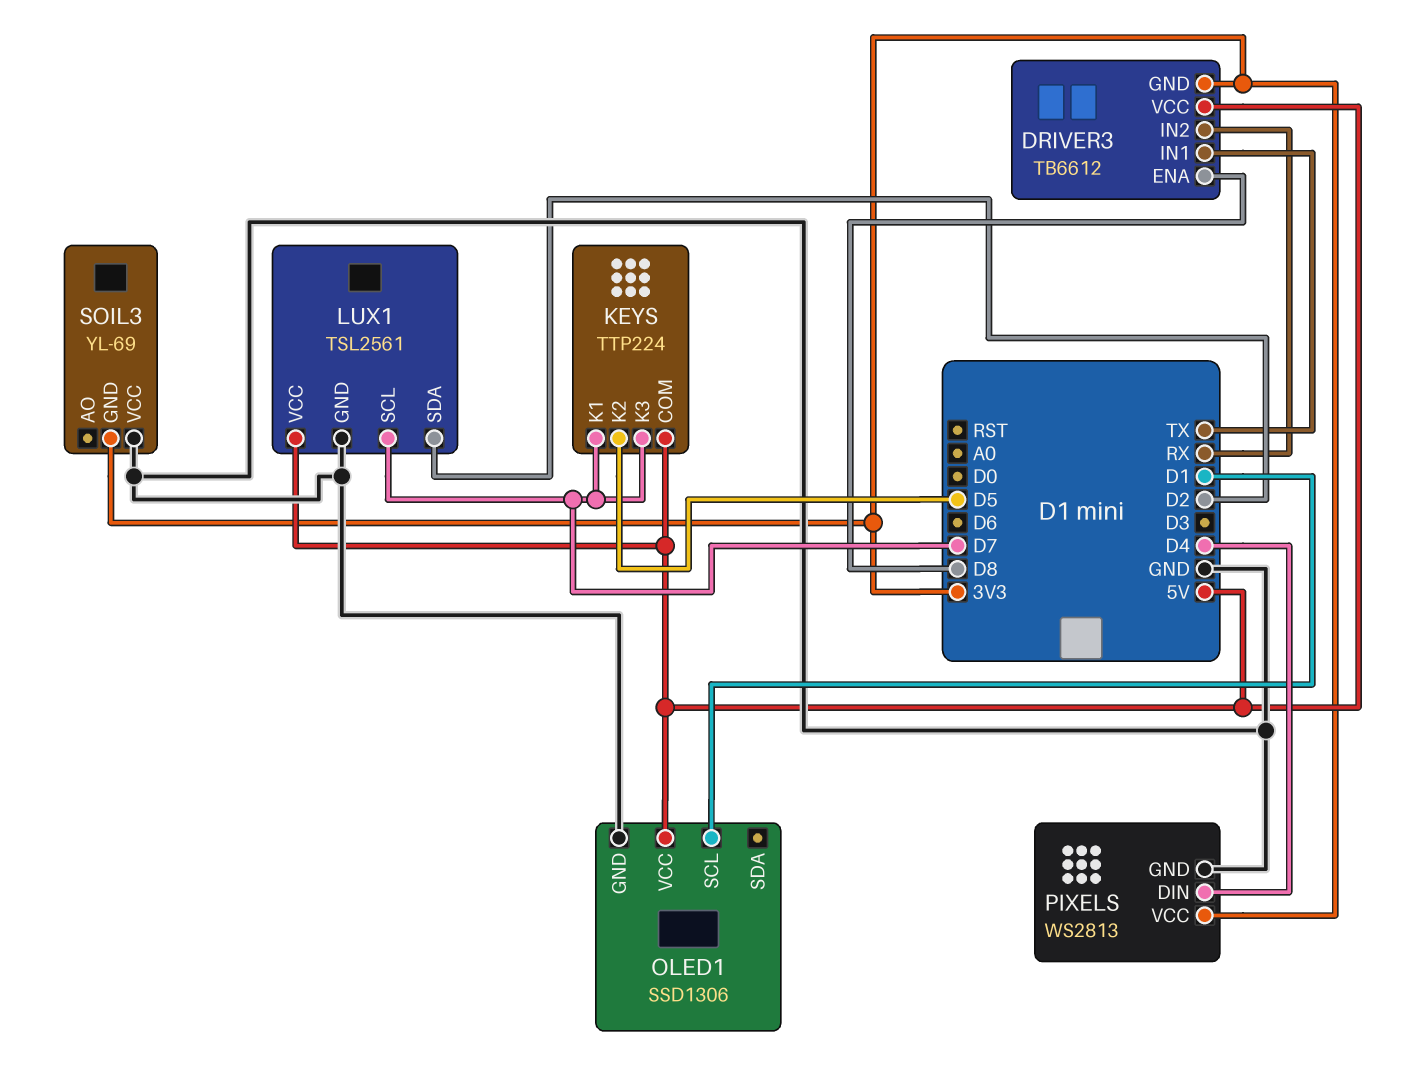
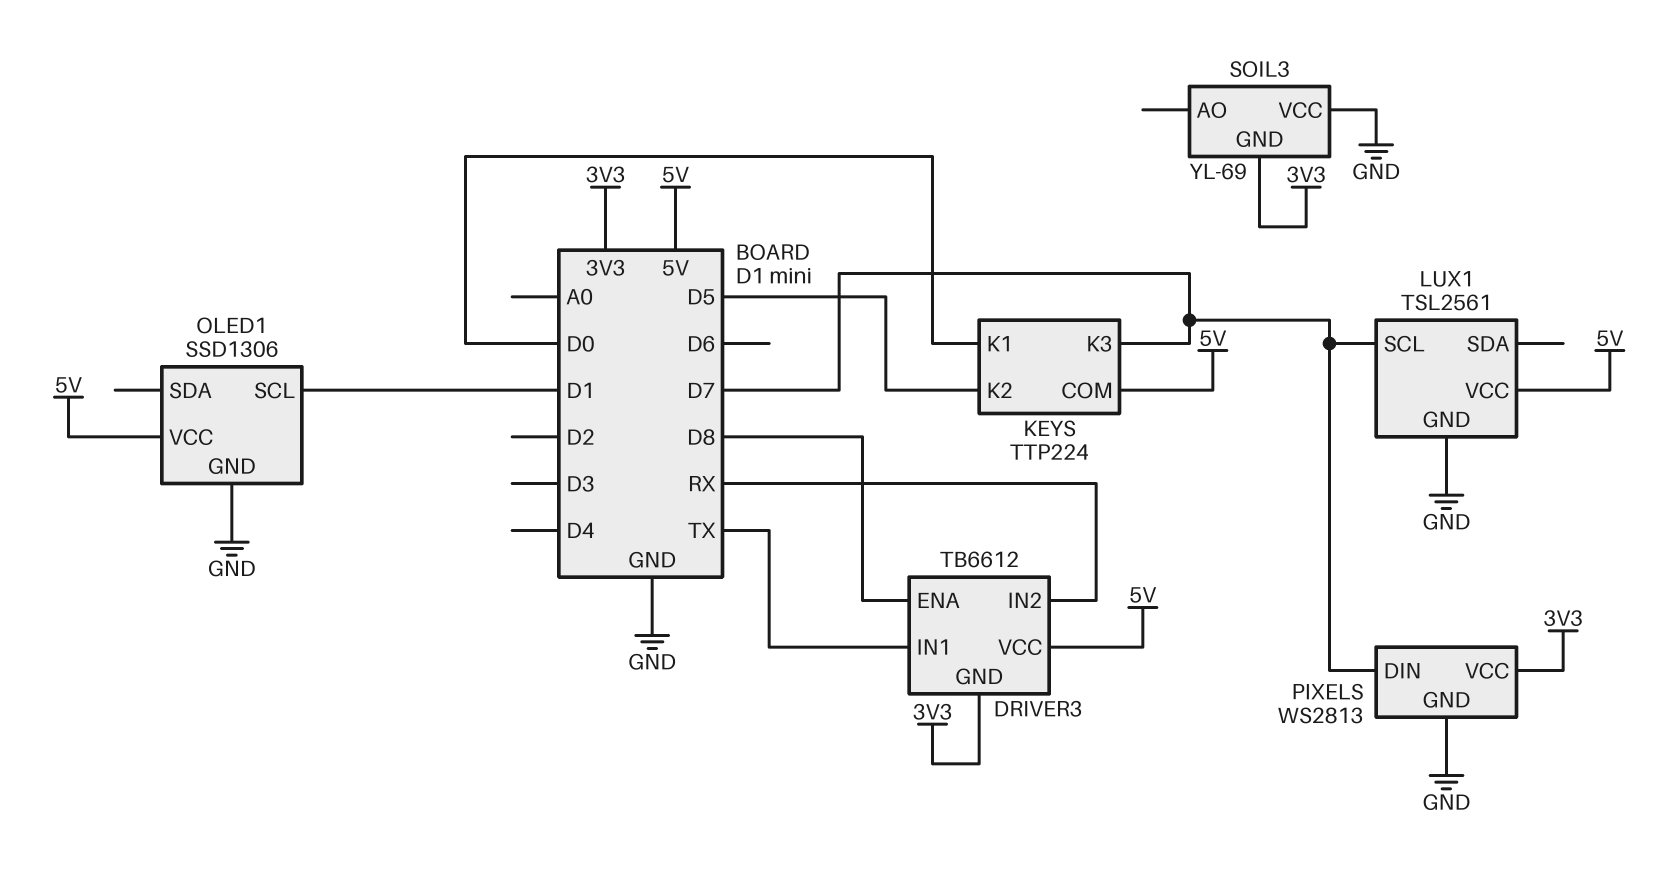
KEYS pin K1: D7 -> D0
LUX1 pin SDA: D2 -> none
PIXELS pin DIN: D4 -> D7

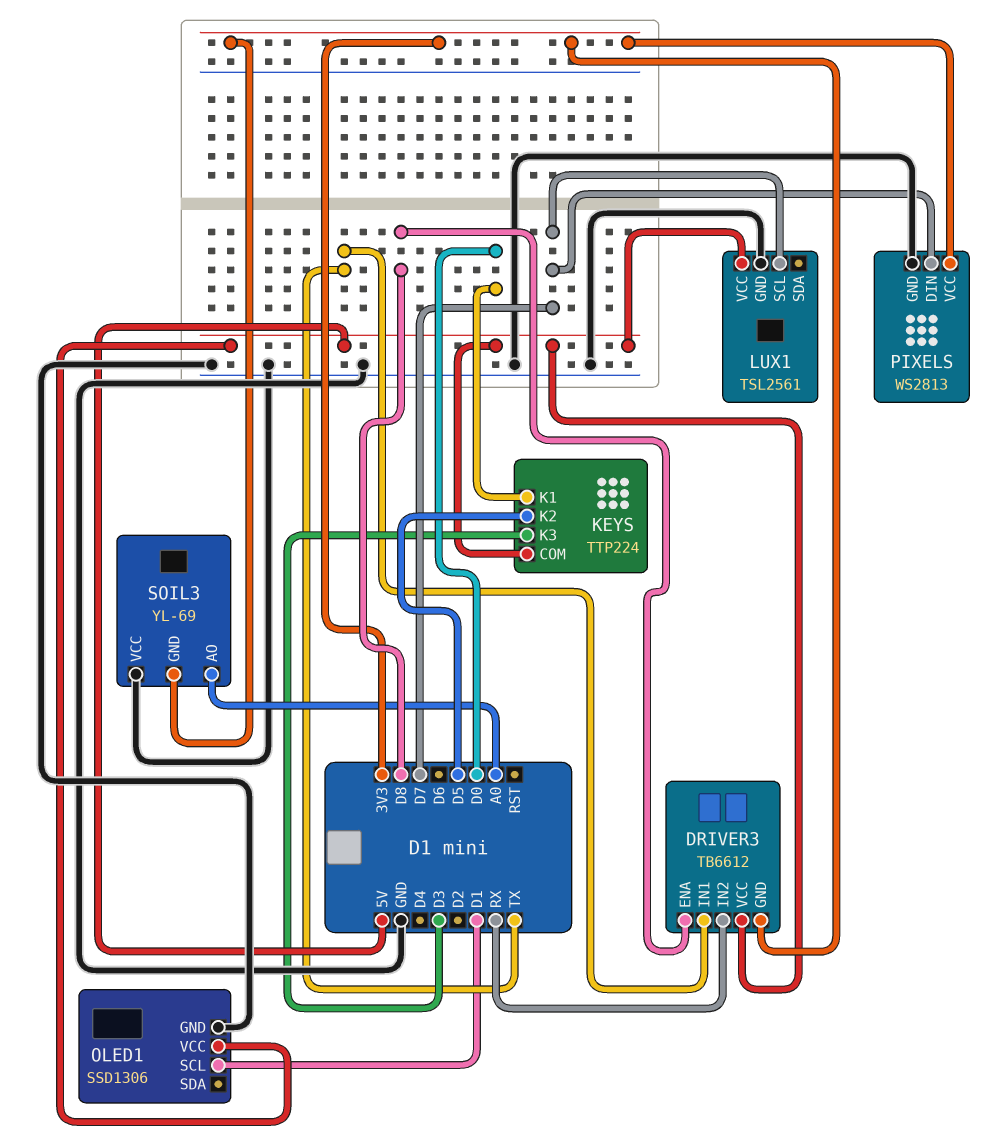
KEYS pin K3: D7 -> D3
SOIL3 pin AO: none -> A0

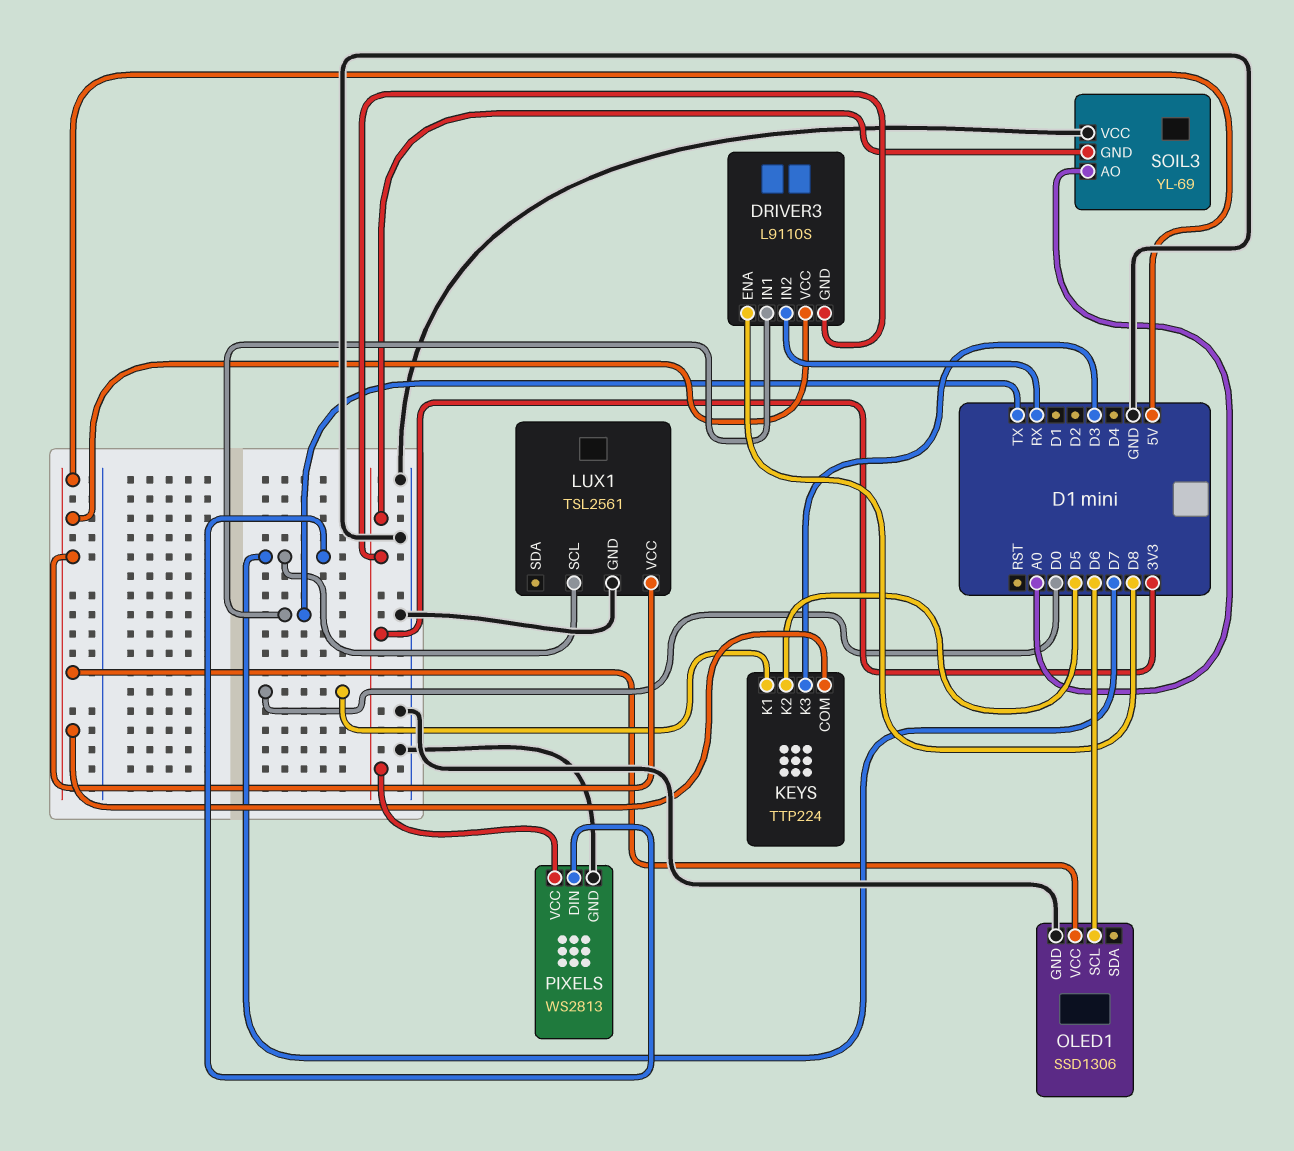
DRIVER3: TB6612 -> L9110S
OLED1 pin SCL: D1 -> D6

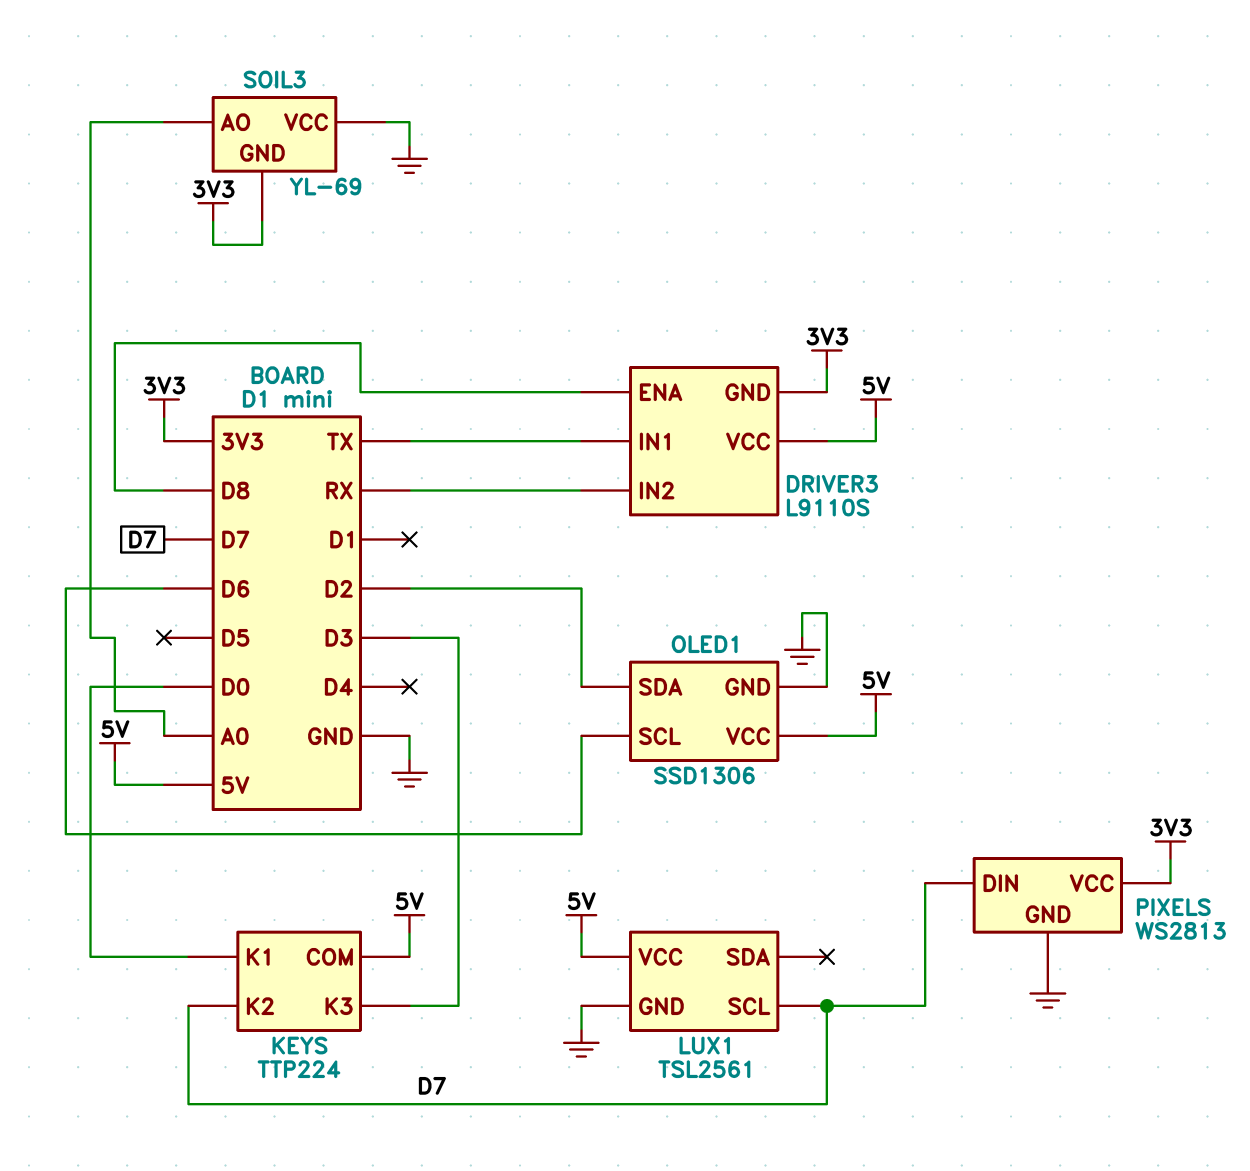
KEYS pin K2: D5 -> D7
OLED1 pin SDA: none -> D2

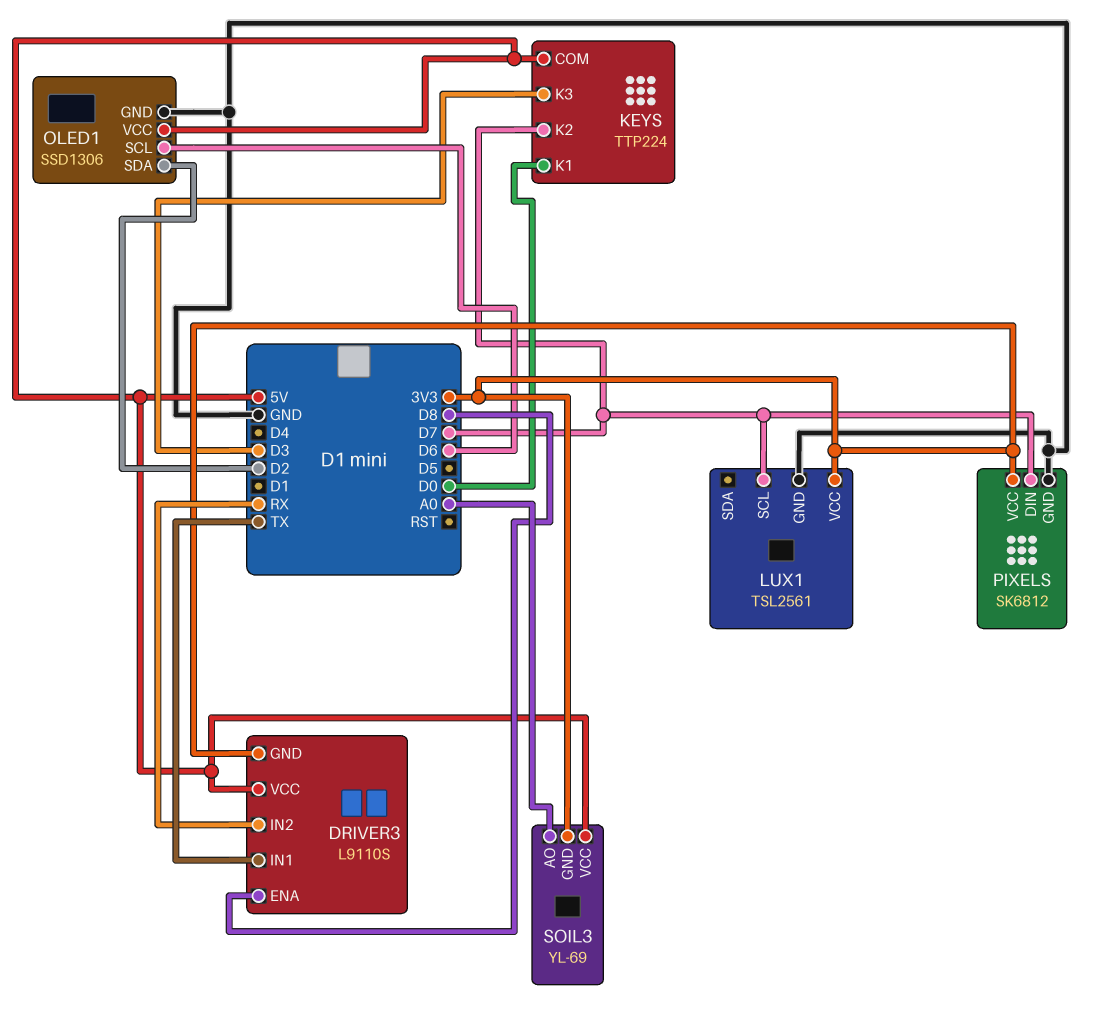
LUX1 pin VCC: 5V -> 3V3
PIXELS: WS2813 -> SK6812
SOIL3 pin VCC: GND -> 5V

